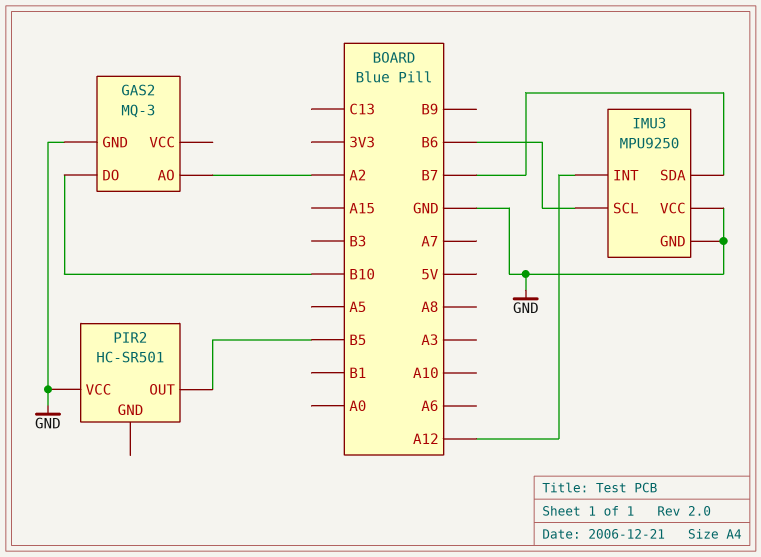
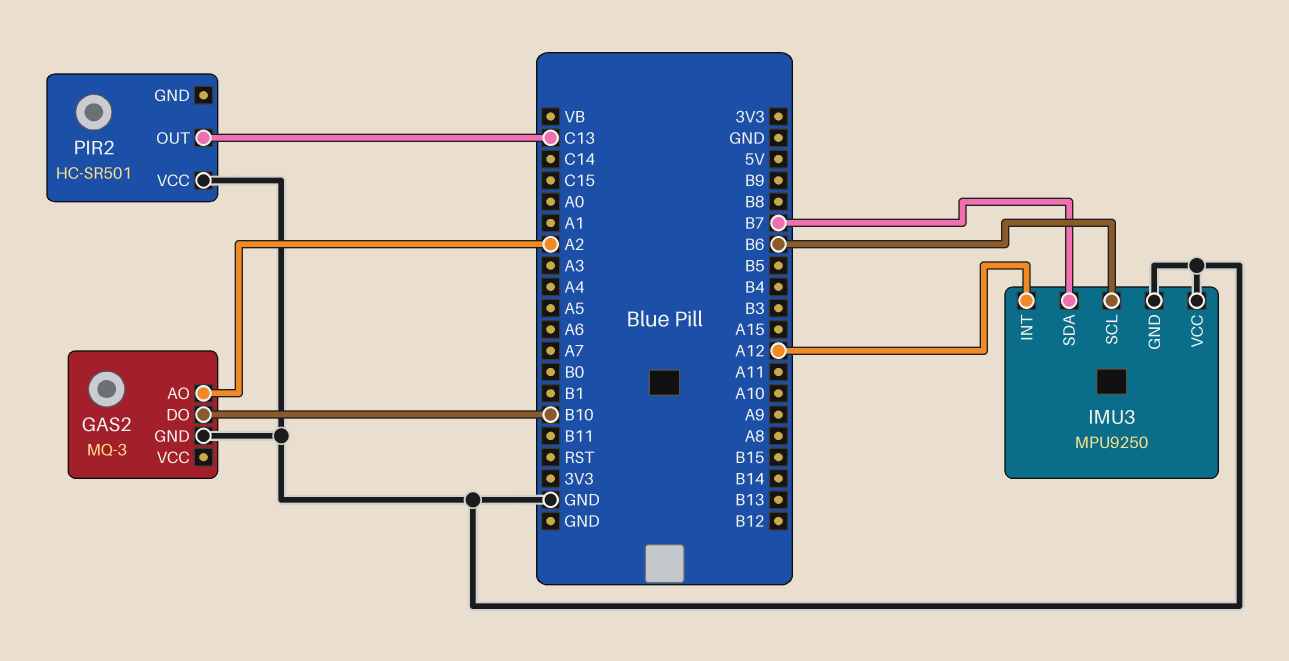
PIR2 pin OUT: B5 -> C13

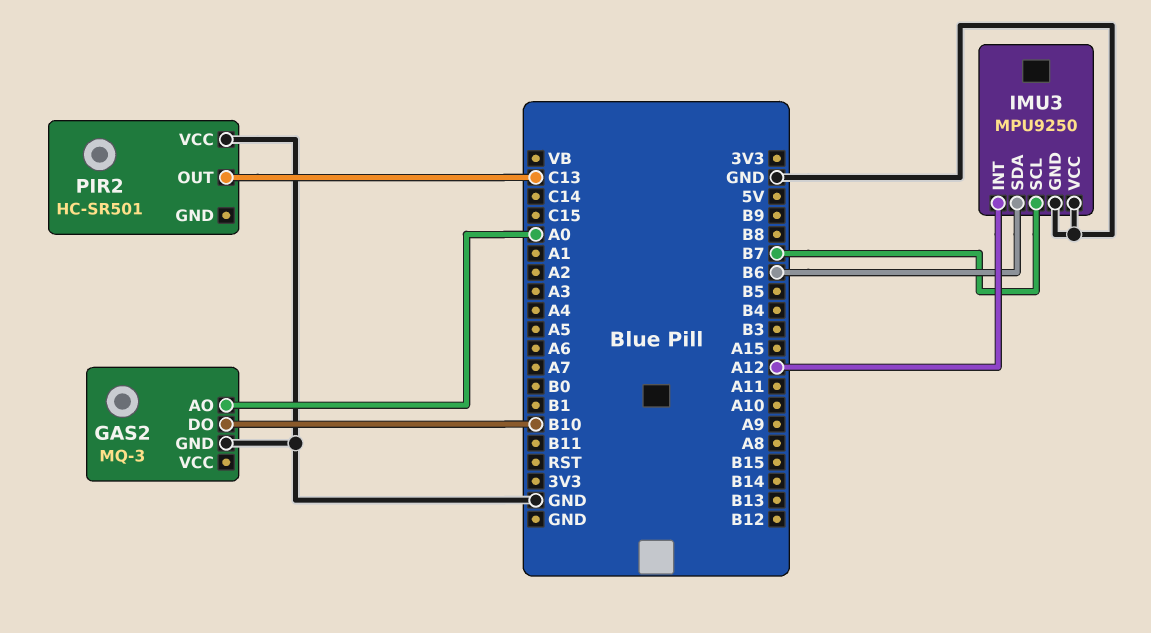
GAS2 pin AO: A2 -> A0
IMU3 pin SCL: B6 -> B7
IMU3 pin SDA: B7 -> B6

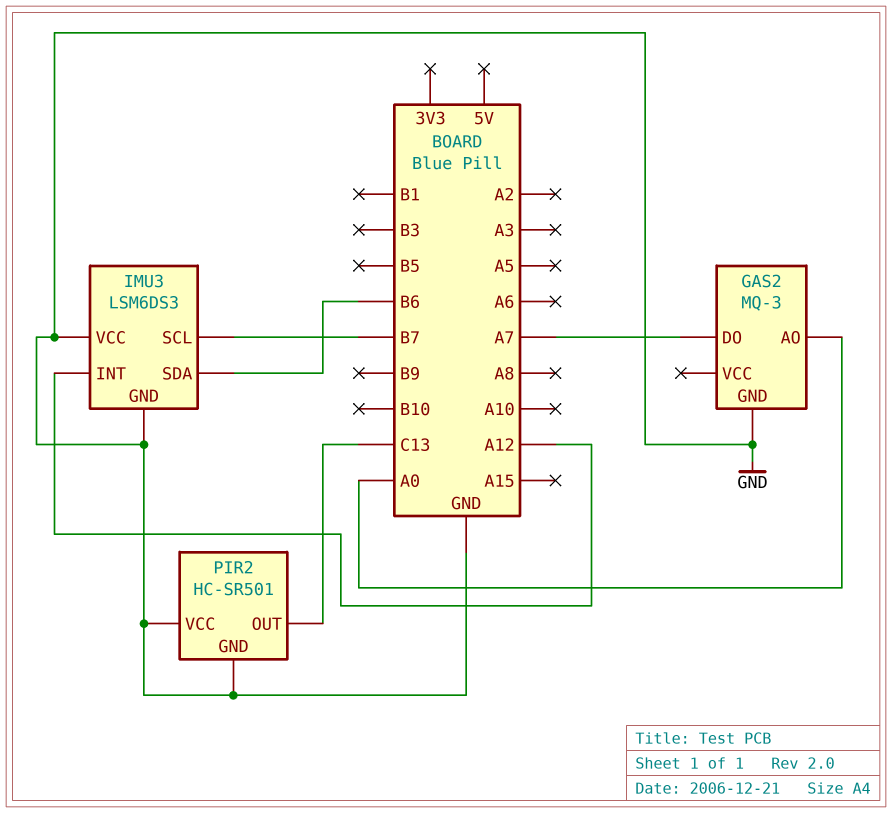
GAS2 pin DO: B10 -> A7
IMU3: MPU9250 -> LSM6DS3
PIR2 pin GND: none -> GND

